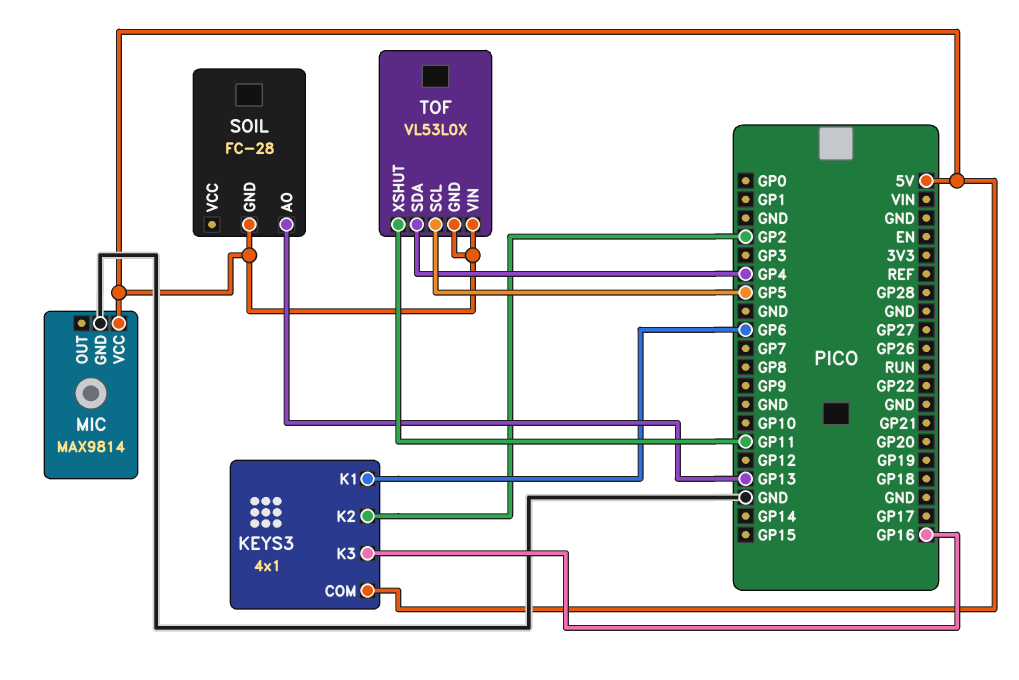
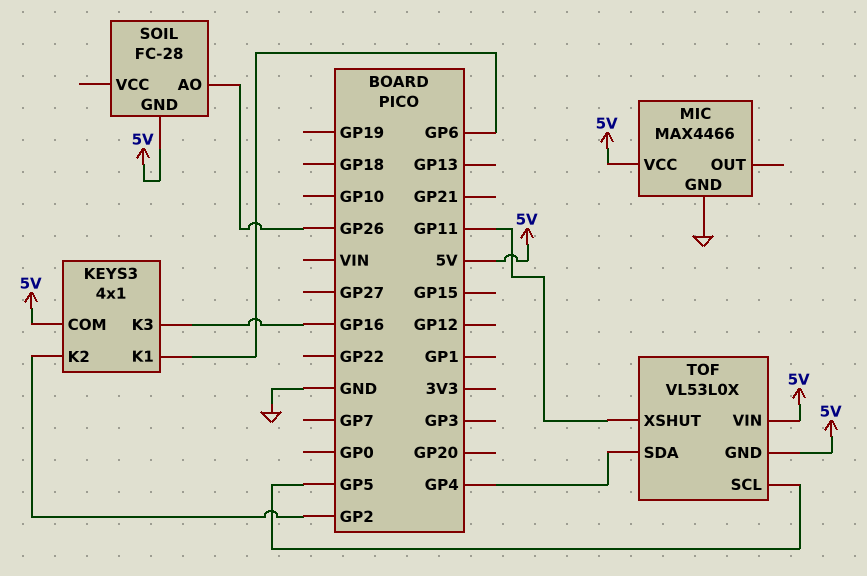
MIC: MAX9814 -> MAX4466
SOIL pin AO: GP13 -> GP26

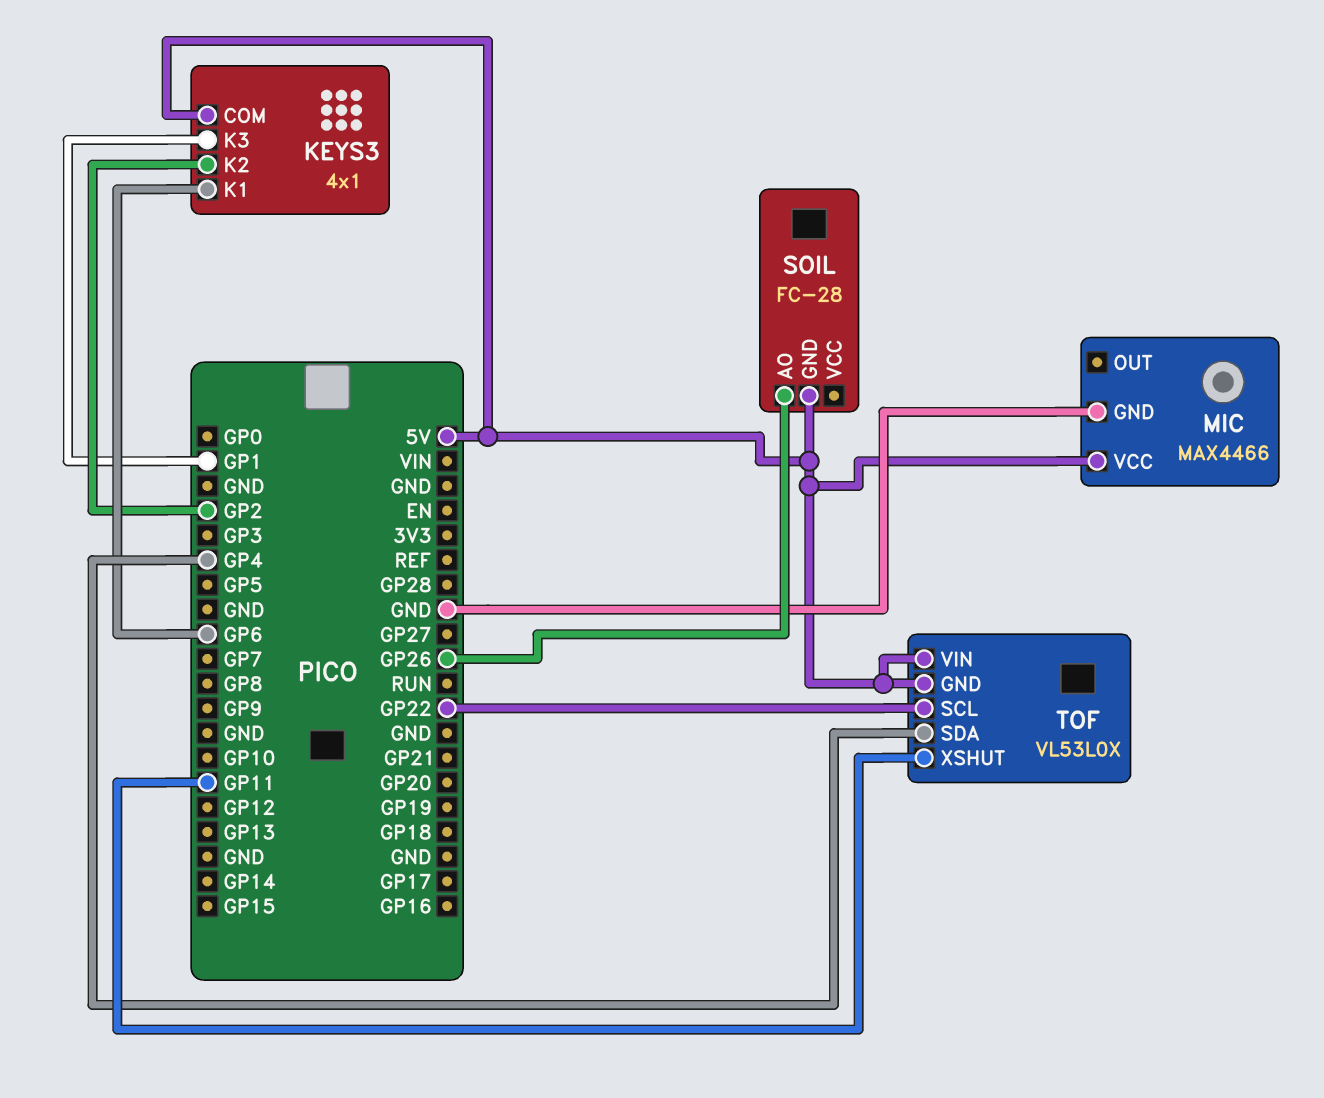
KEYS3 pin K3: GP16 -> GP1
TOF pin SCL: GP5 -> GP22

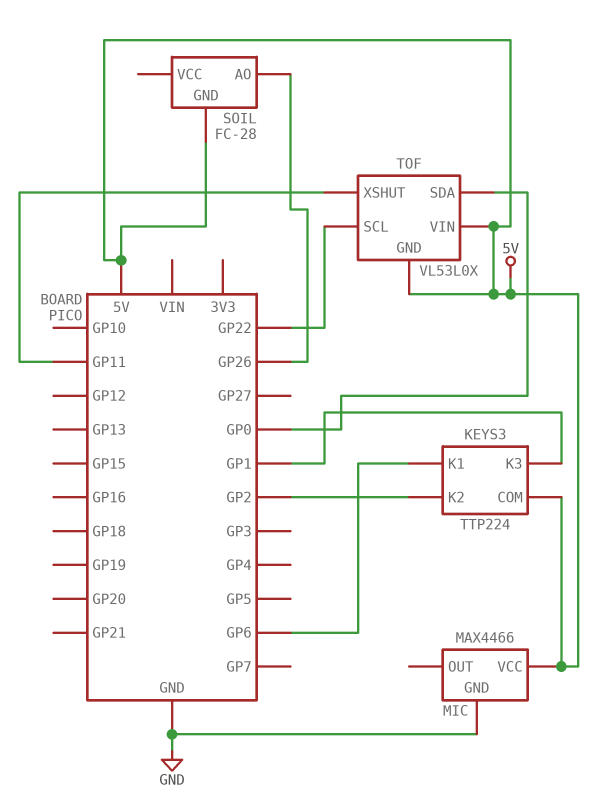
KEYS3: 4x1 -> TTP224
TOF pin SDA: GP4 -> GP0

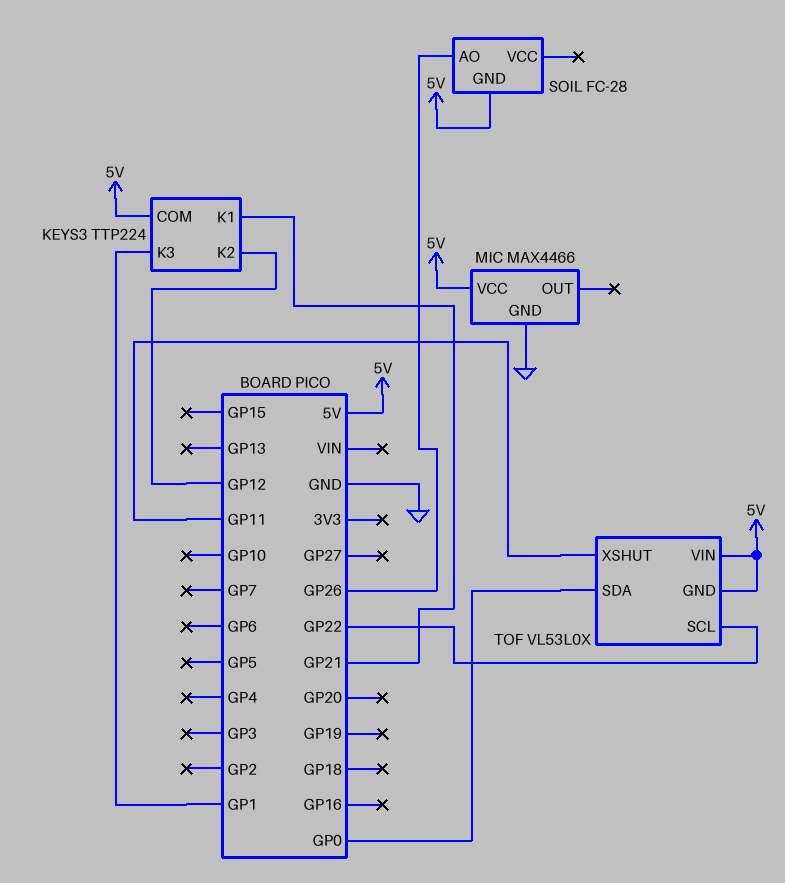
KEYS3 pin K1: GP6 -> GP21
KEYS3 pin K2: GP2 -> GP12

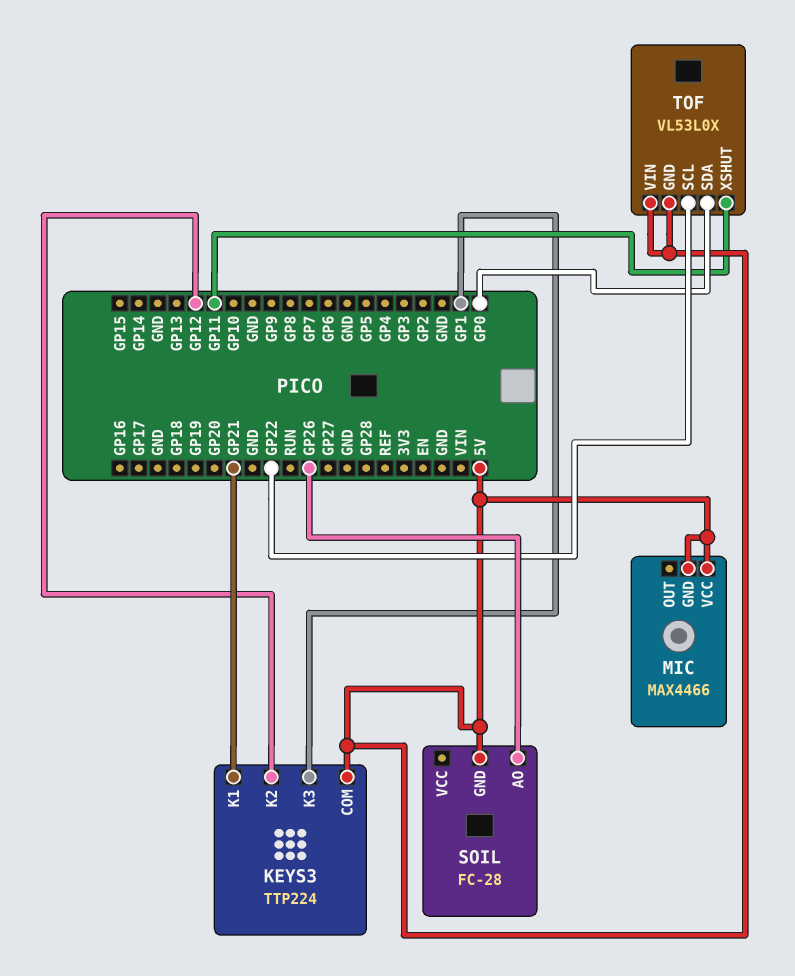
MIC pin GND: GND -> 5V

